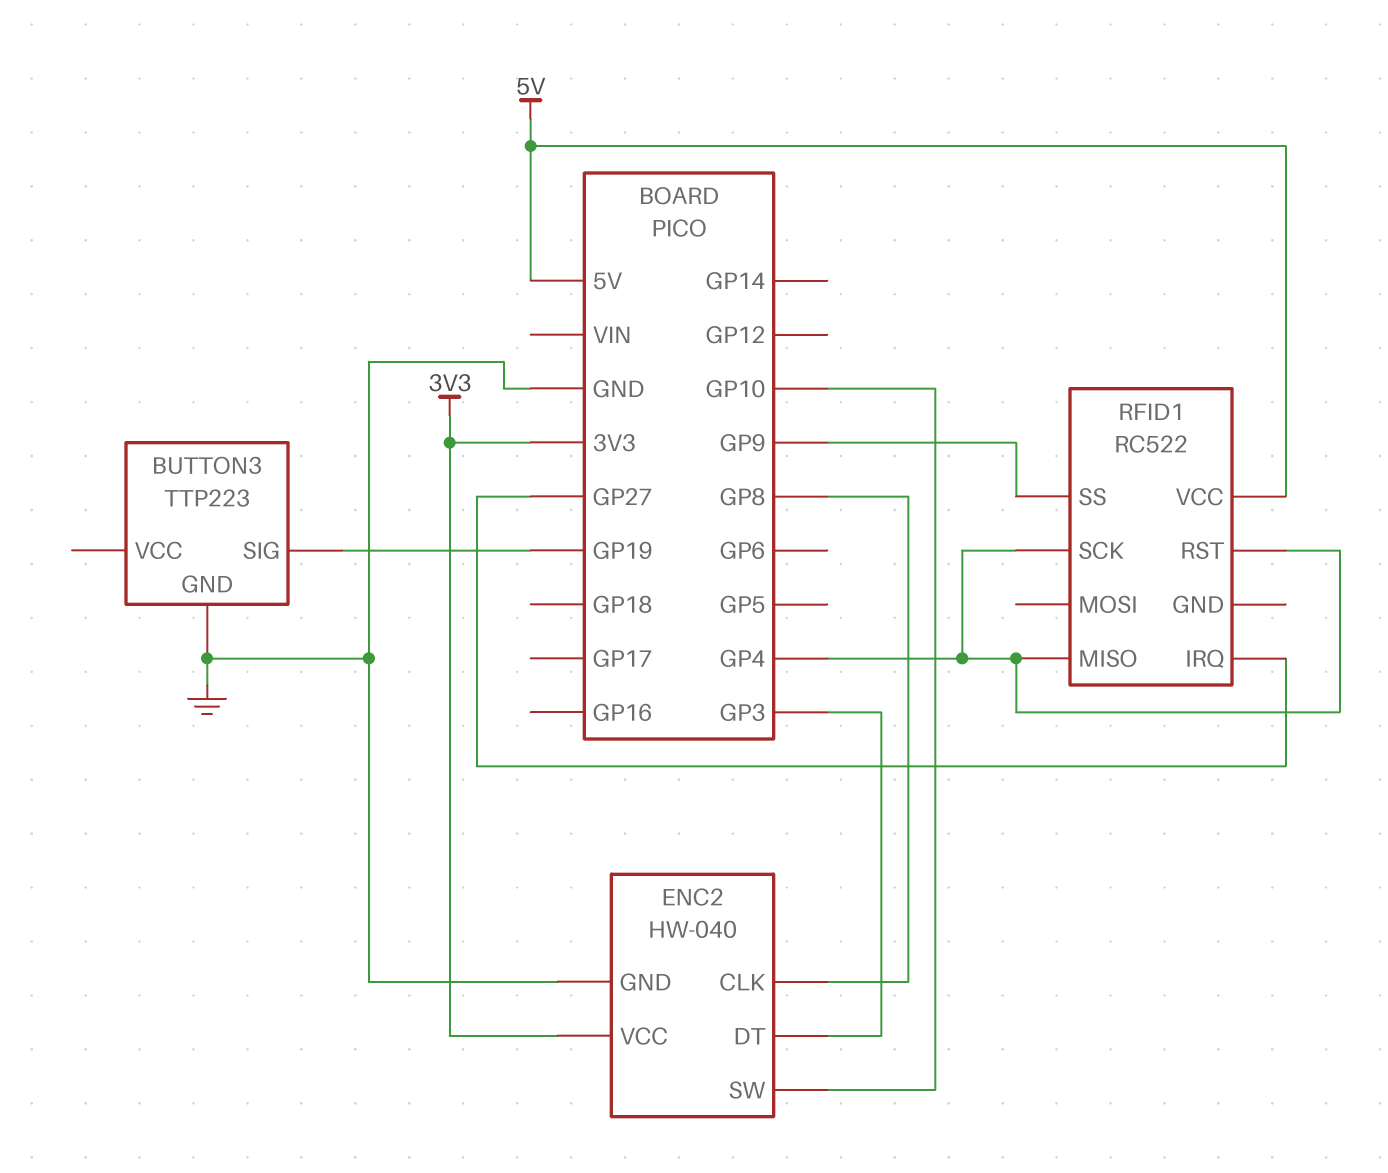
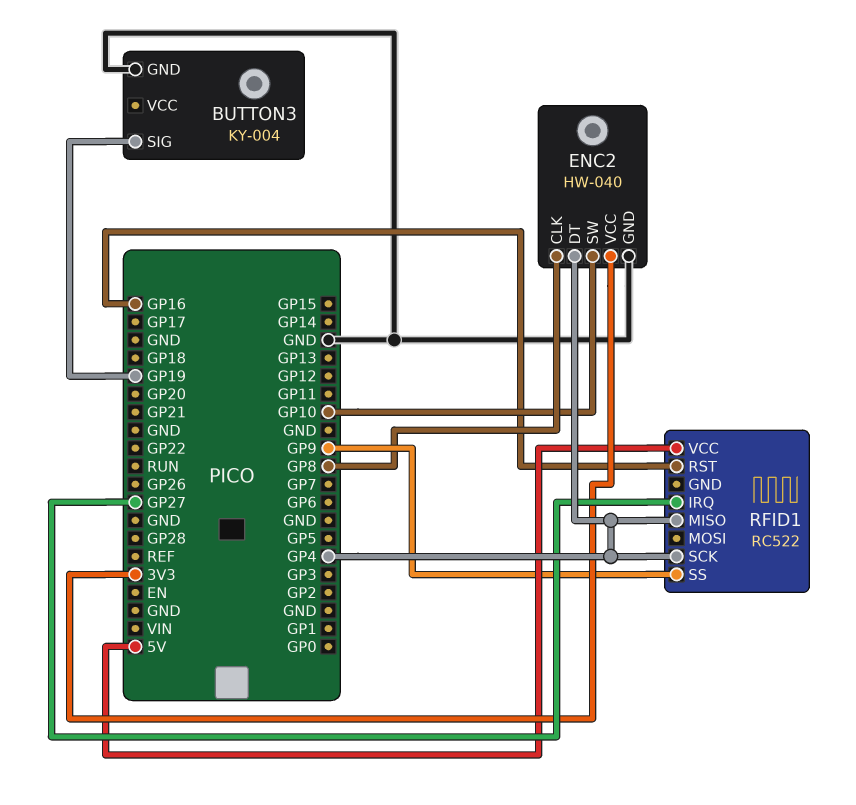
BUTTON3: TTP223 -> KY-004
ENC2 pin DT: GP3 -> GP4
RFID1 pin RST: GP4 -> GP16

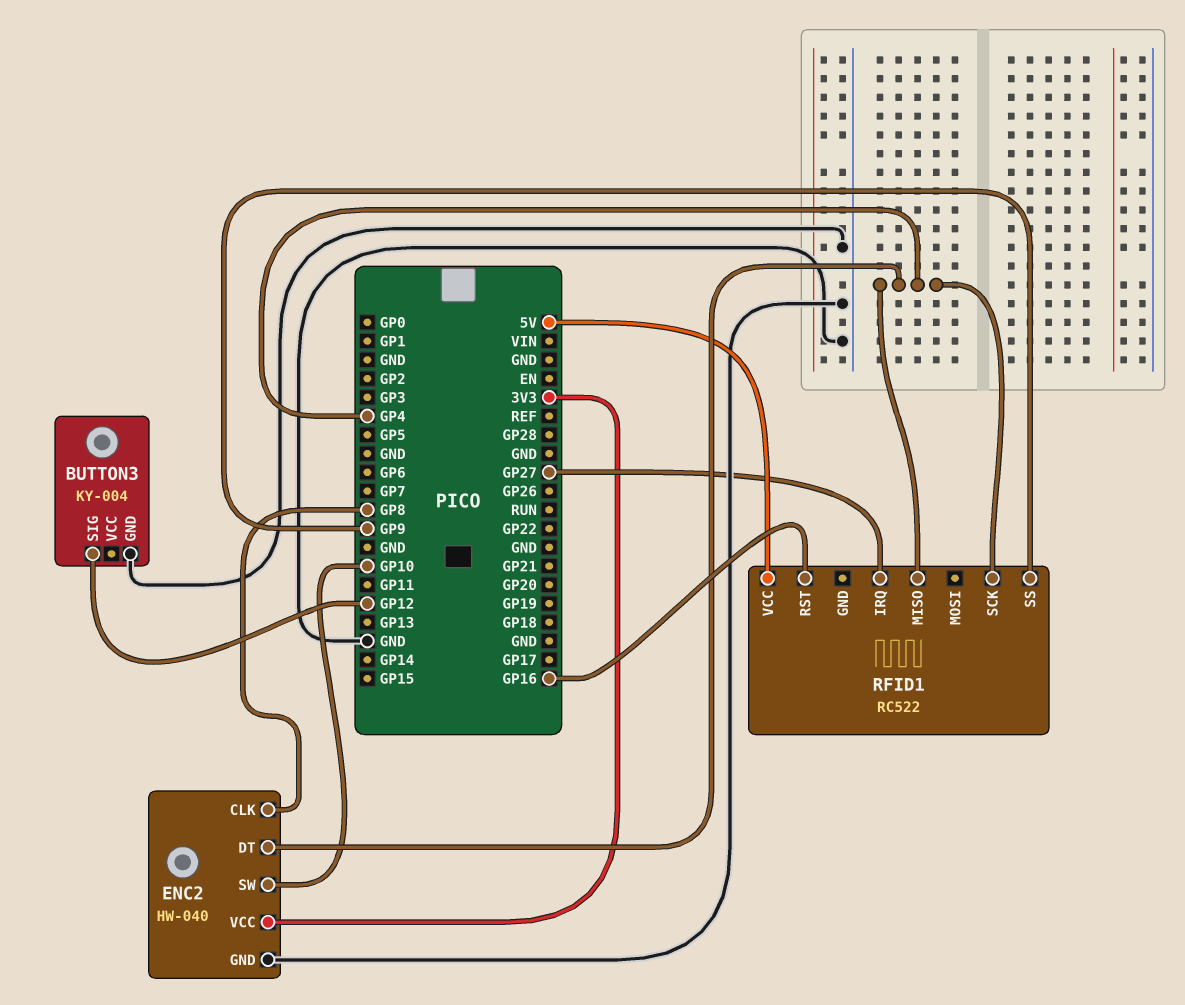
BUTTON3 pin SIG: GP19 -> GP12

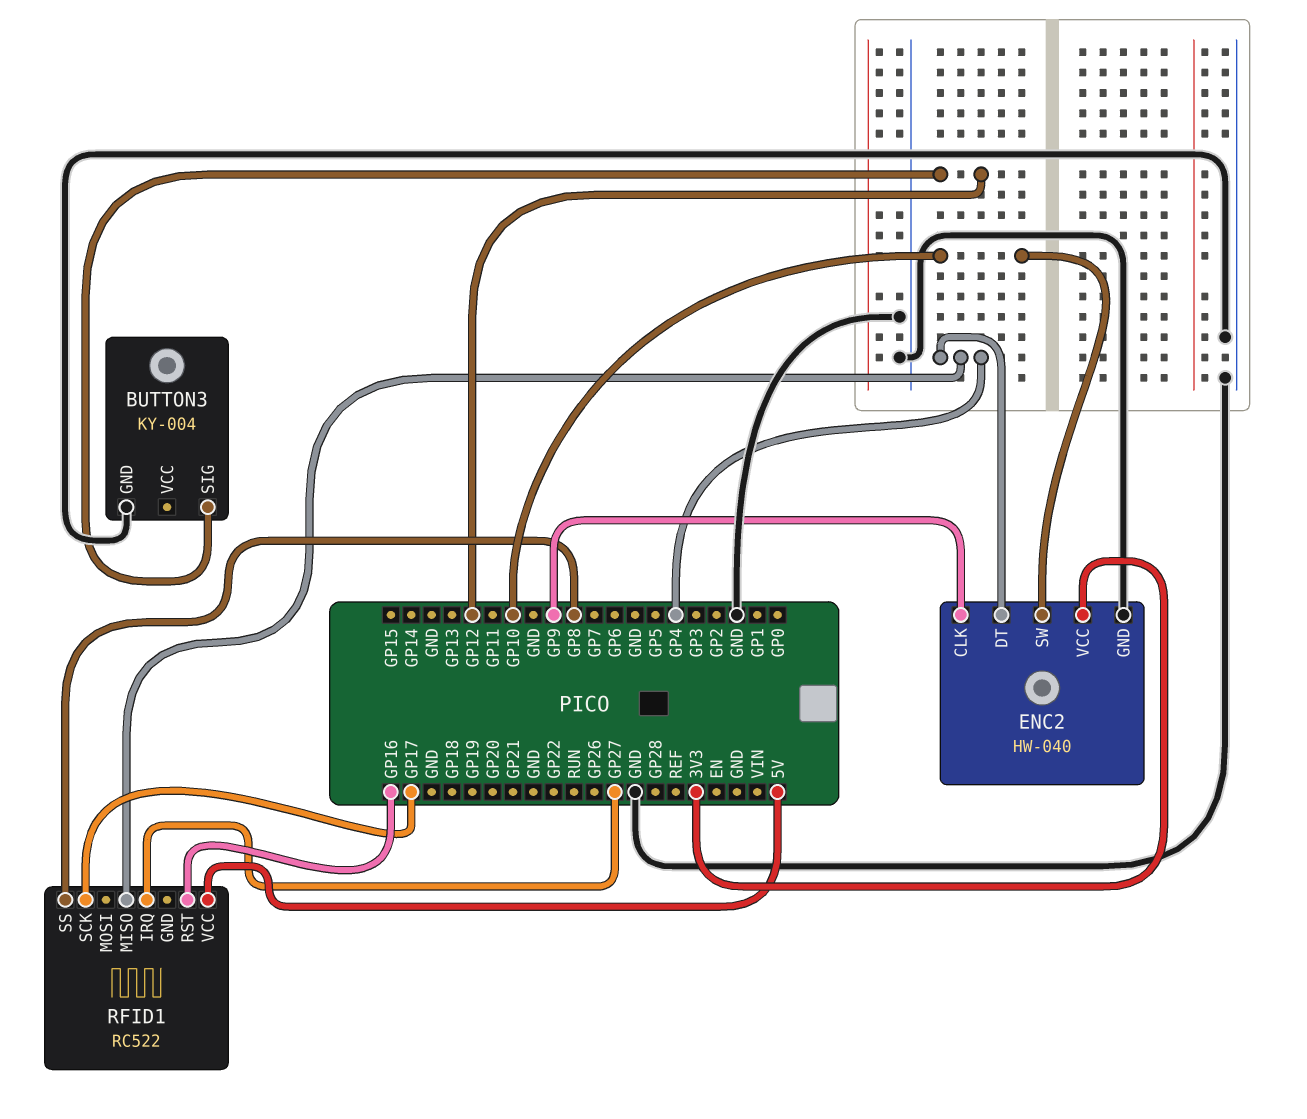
ENC2 pin CLK: GP8 -> GP9
RFID1 pin SCK: GP4 -> GP17
RFID1 pin SS: GP9 -> GP8

